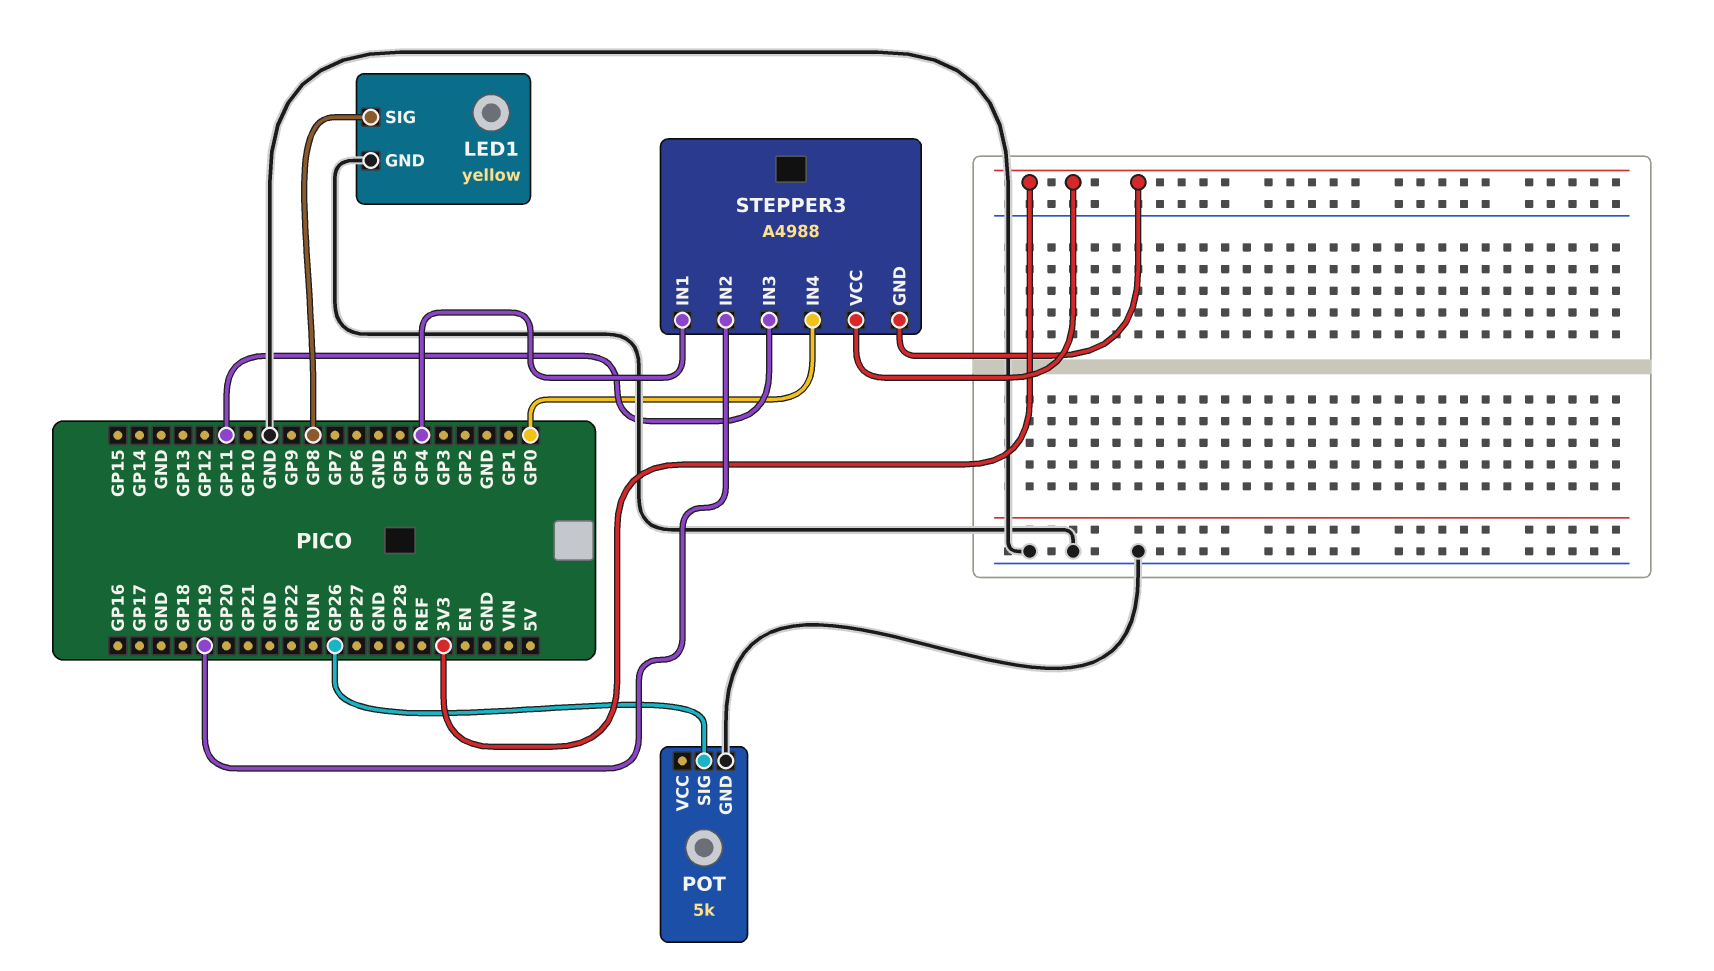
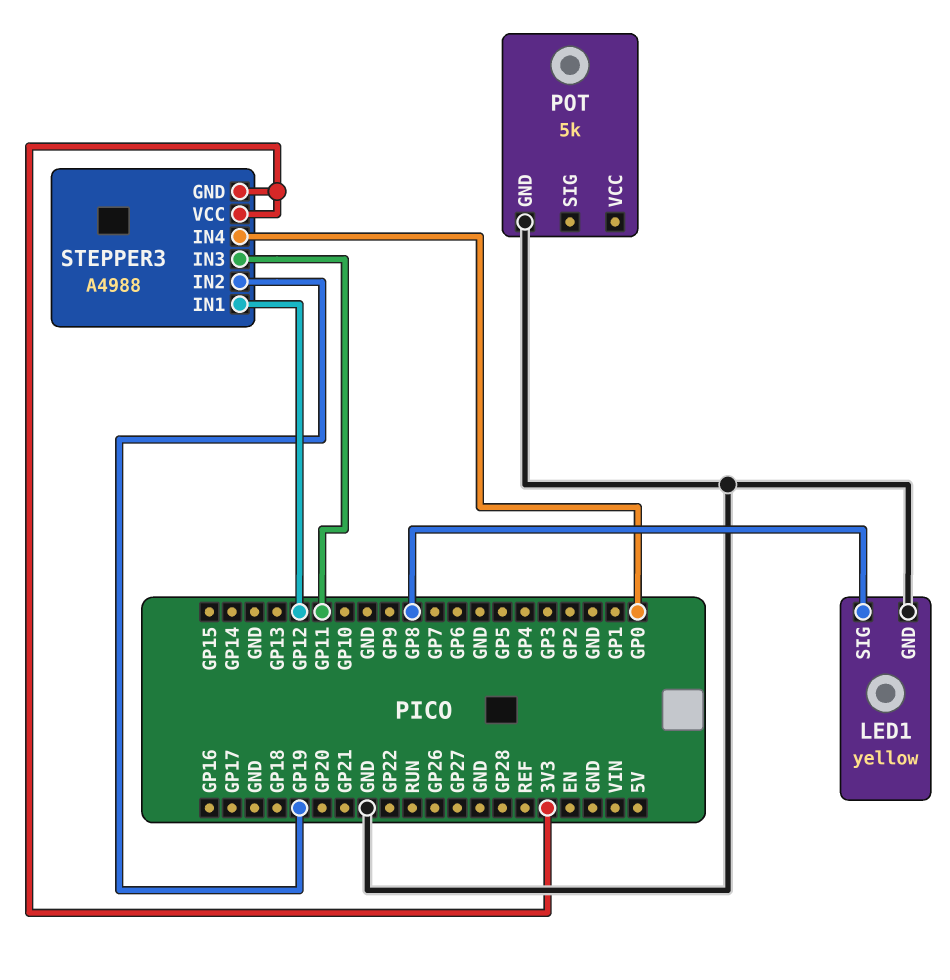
POT pin SIG: GP26 -> none
STEPPER3 pin IN1: GP4 -> GP12

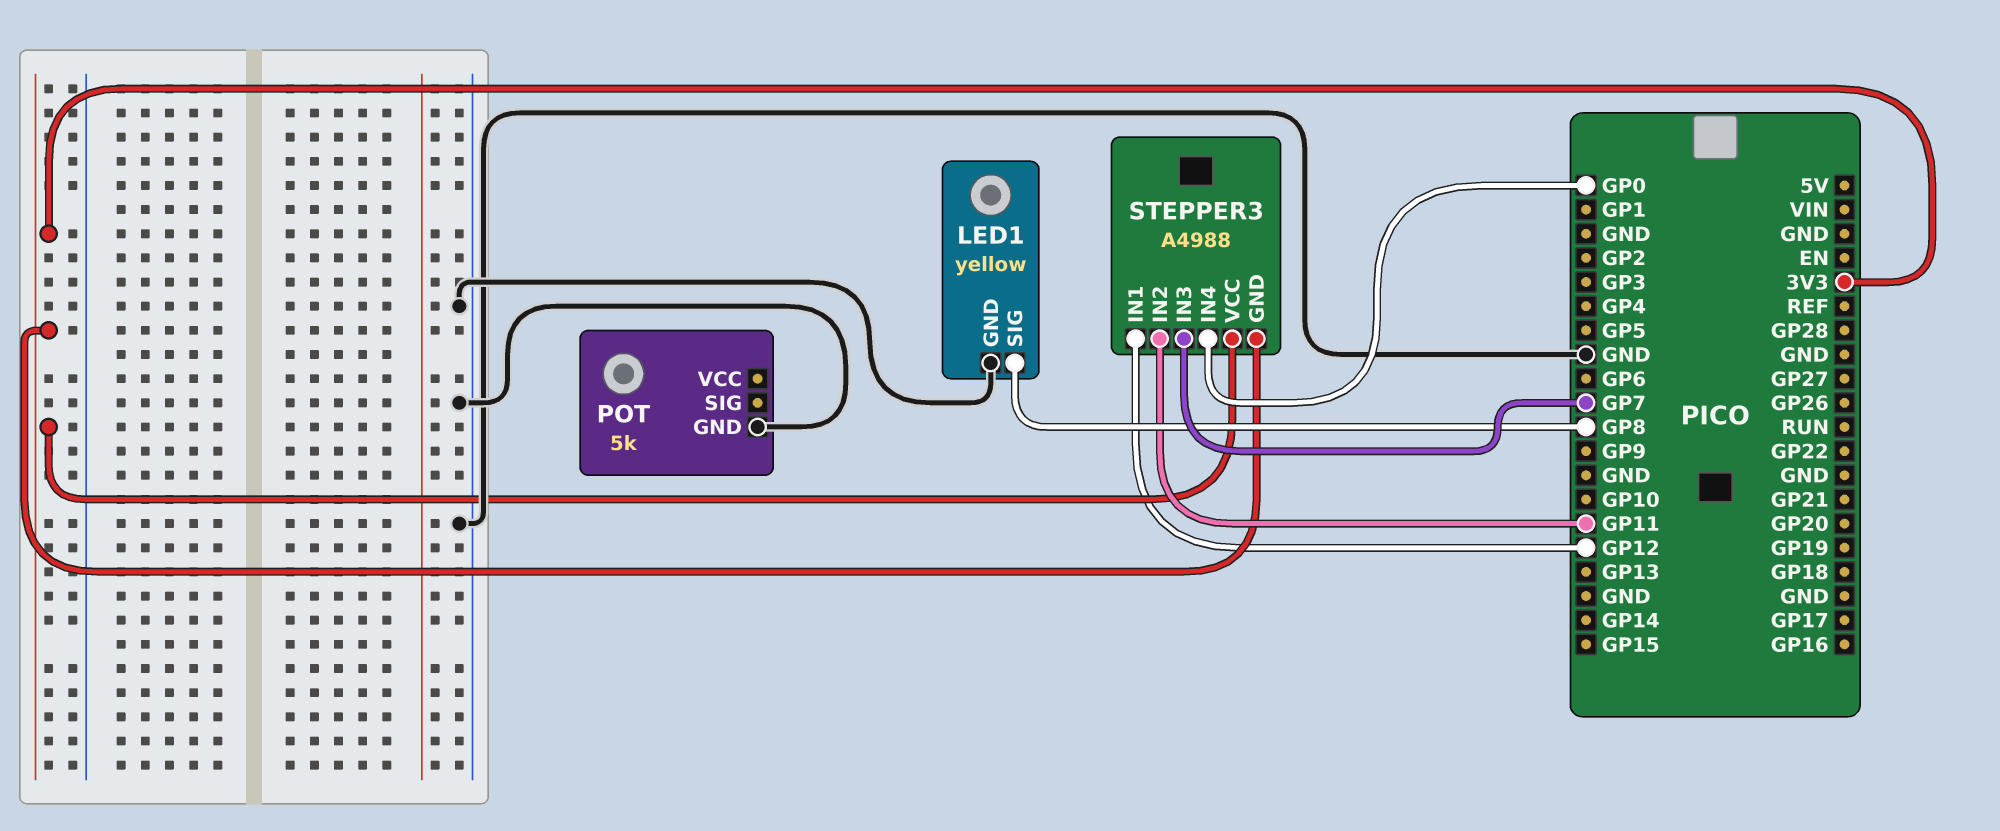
STEPPER3 pin IN2: GP19 -> GP11
STEPPER3 pin IN3: GP11 -> GP7

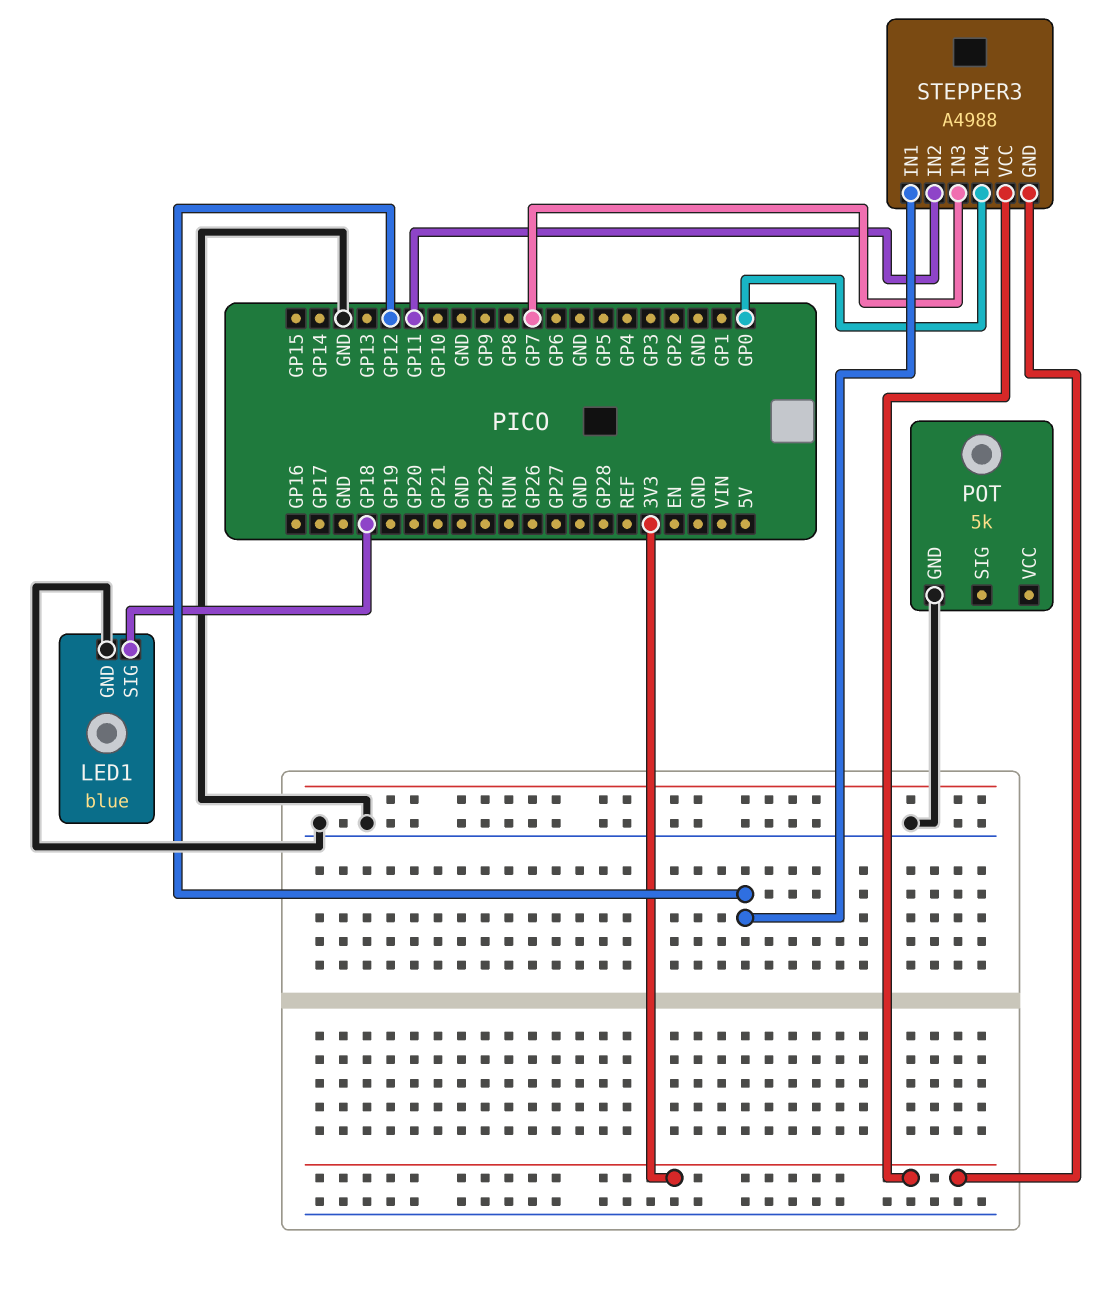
LED1: yellow -> blue
LED1 pin SIG: GP8 -> GP18

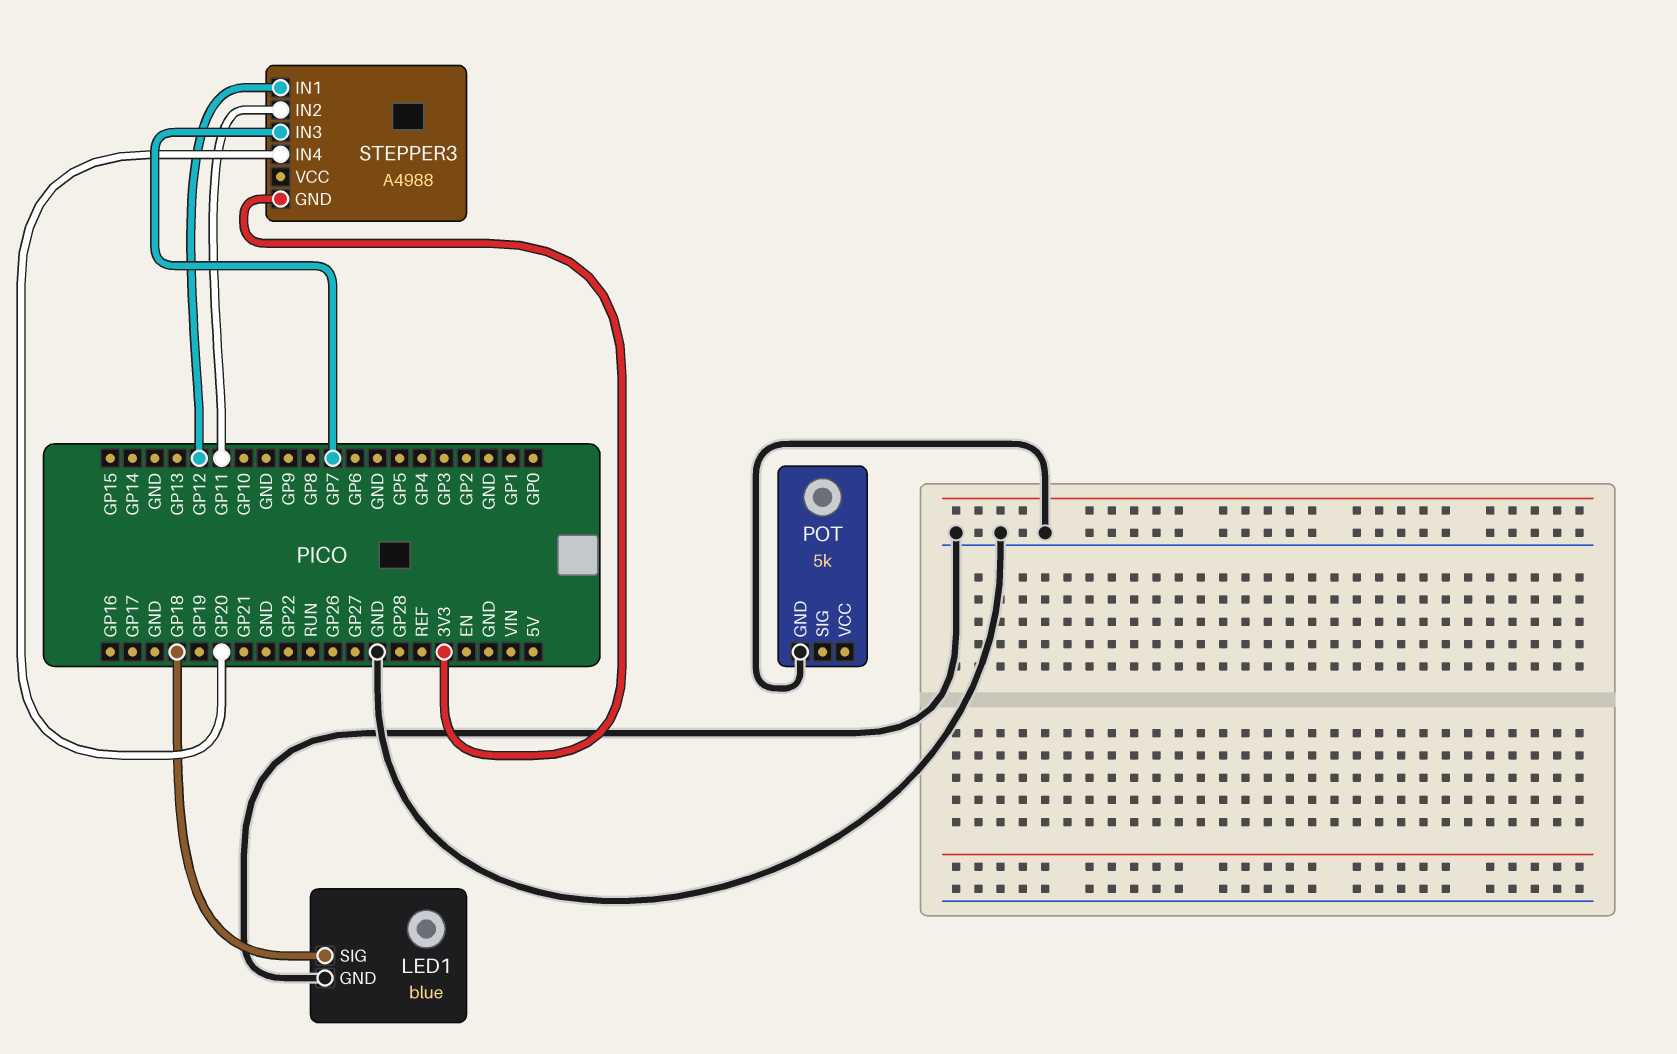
STEPPER3 pin IN4: GP0 -> GP20
STEPPER3 pin VCC: 3V3 -> none

